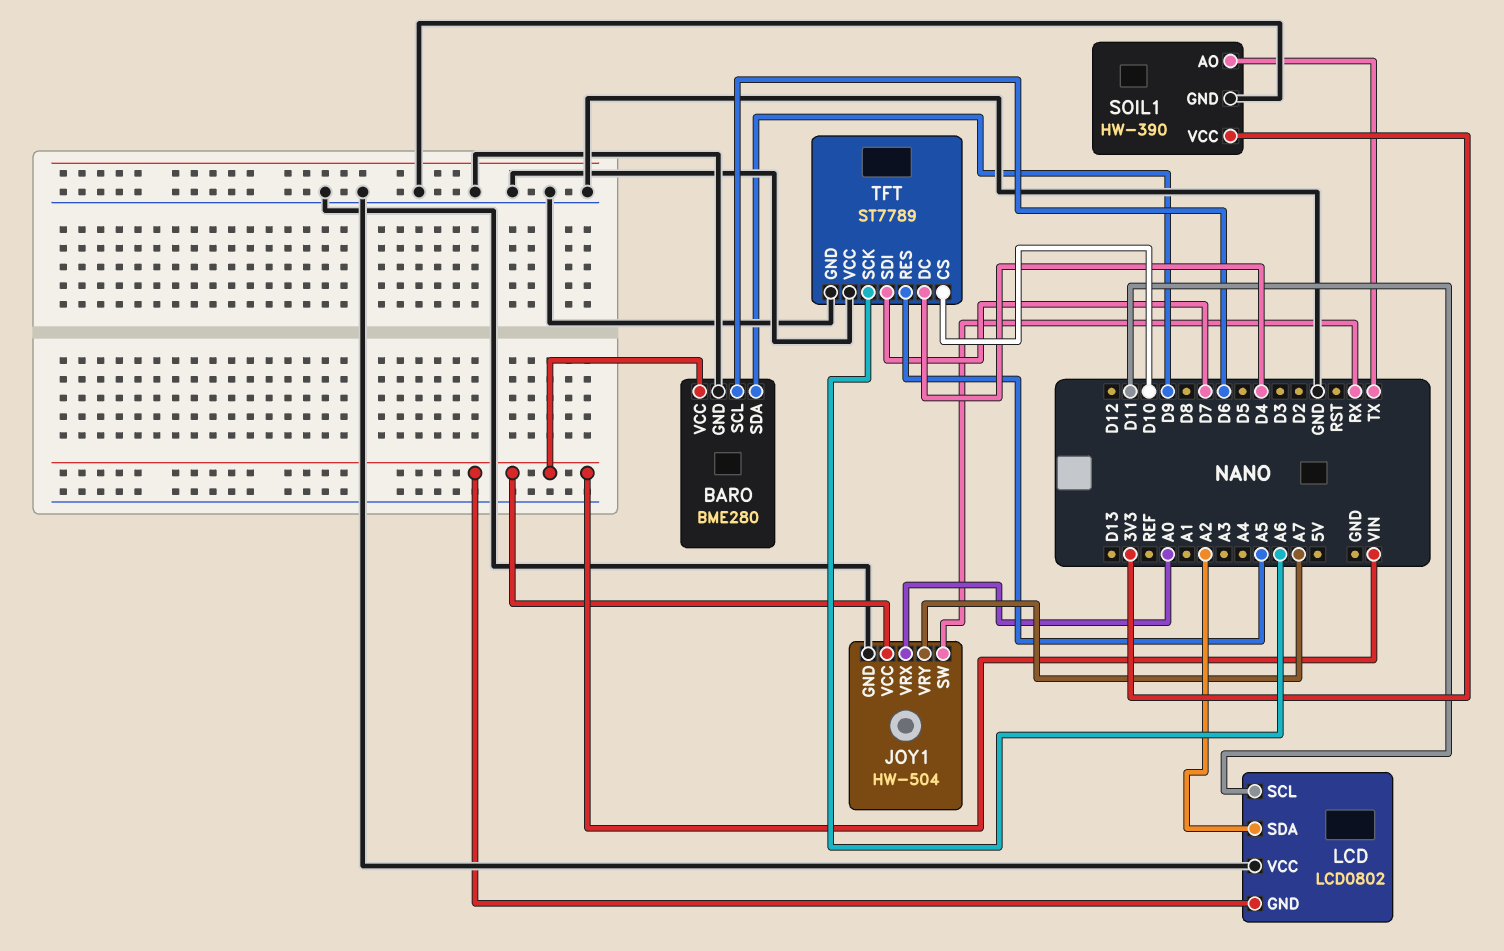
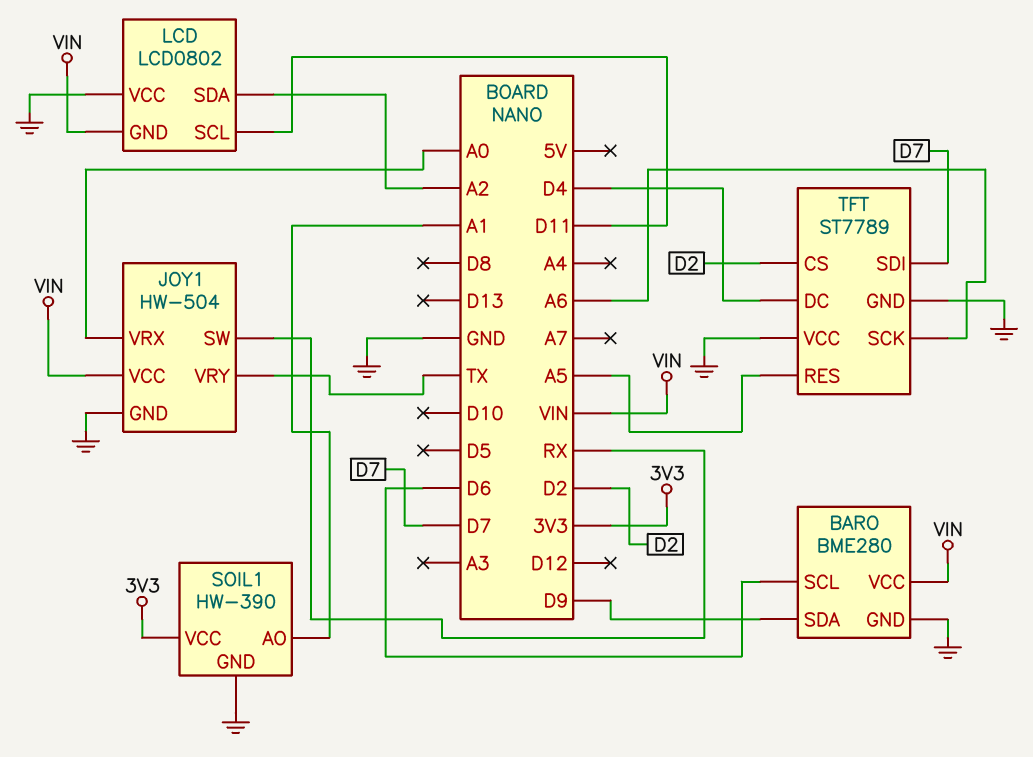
JOY1 pin VRY: A7 -> TX
SOIL1 pin AO: TX -> A1
TFT pin CS: D10 -> D2

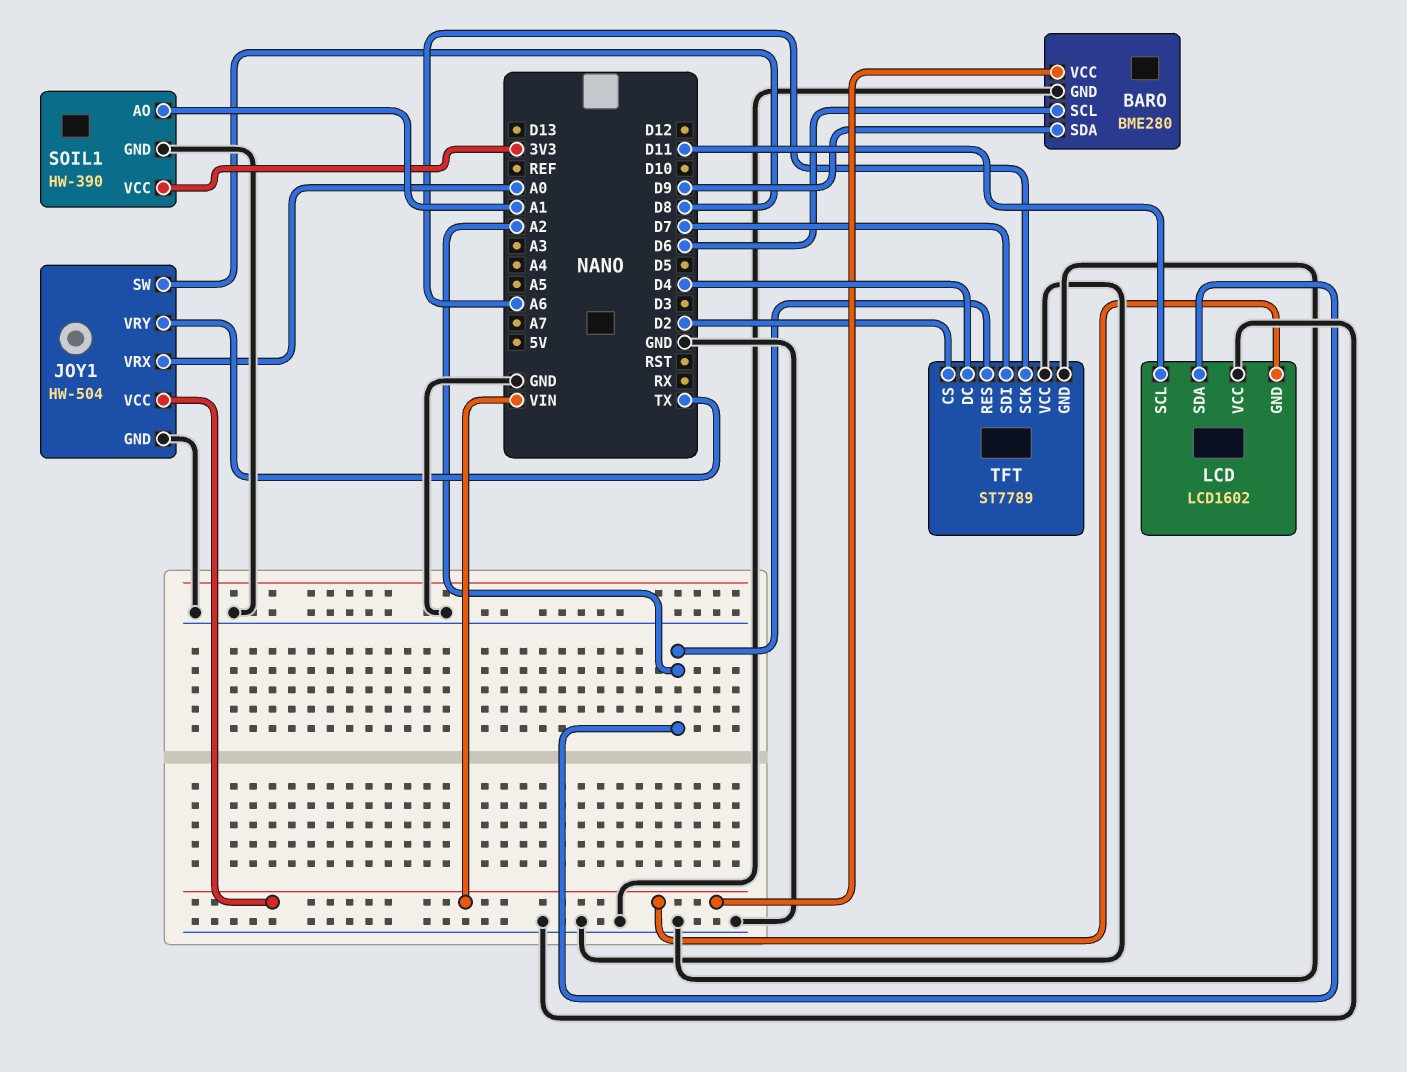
JOY1 pin SW: RX -> D8
LCD: LCD0802 -> LCD1602
TFT pin RES: A5 -> A2

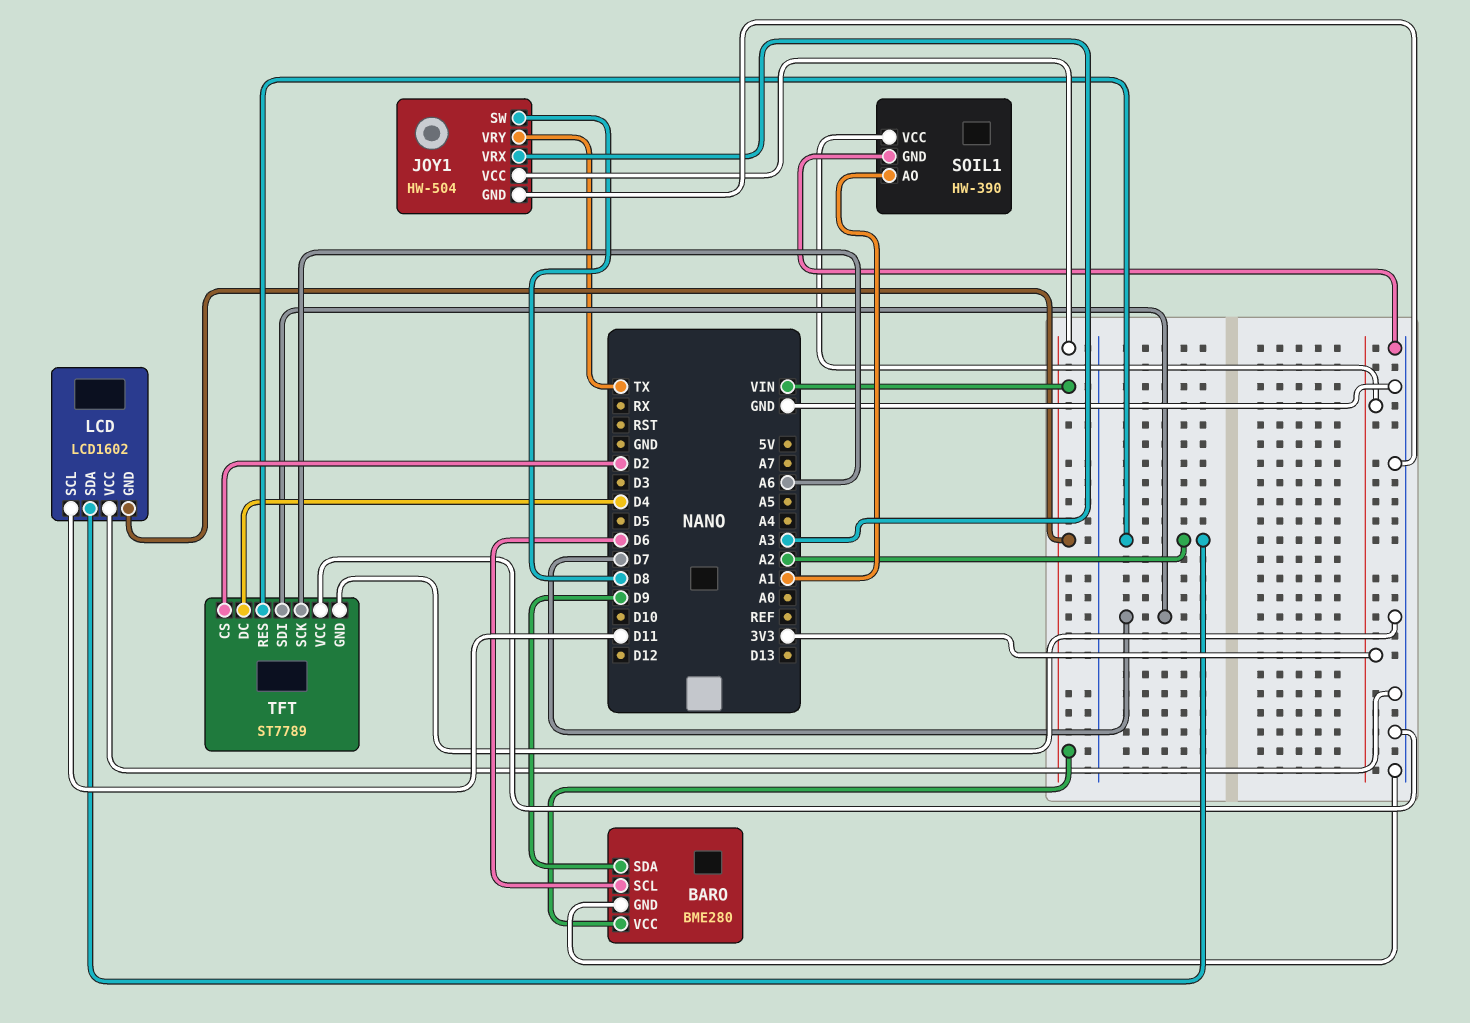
JOY1 pin VRX: A0 -> A3

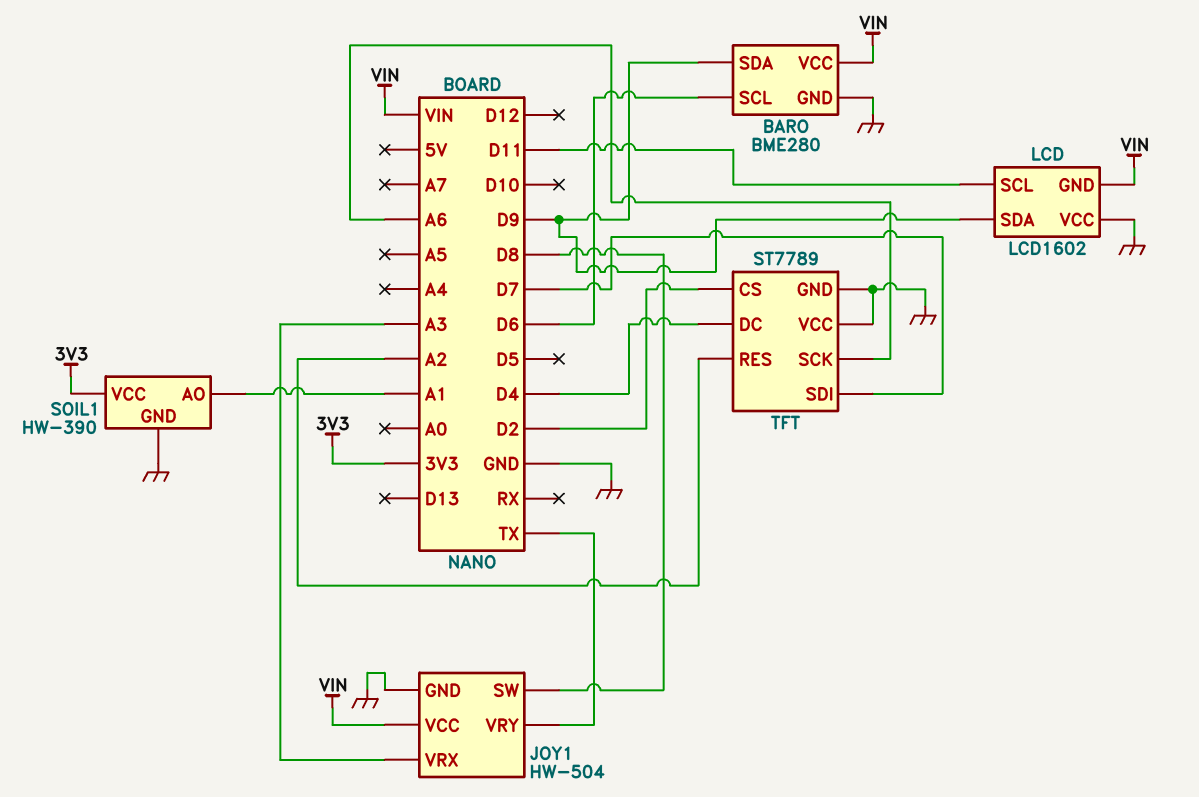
LCD pin SDA: A2 -> D9

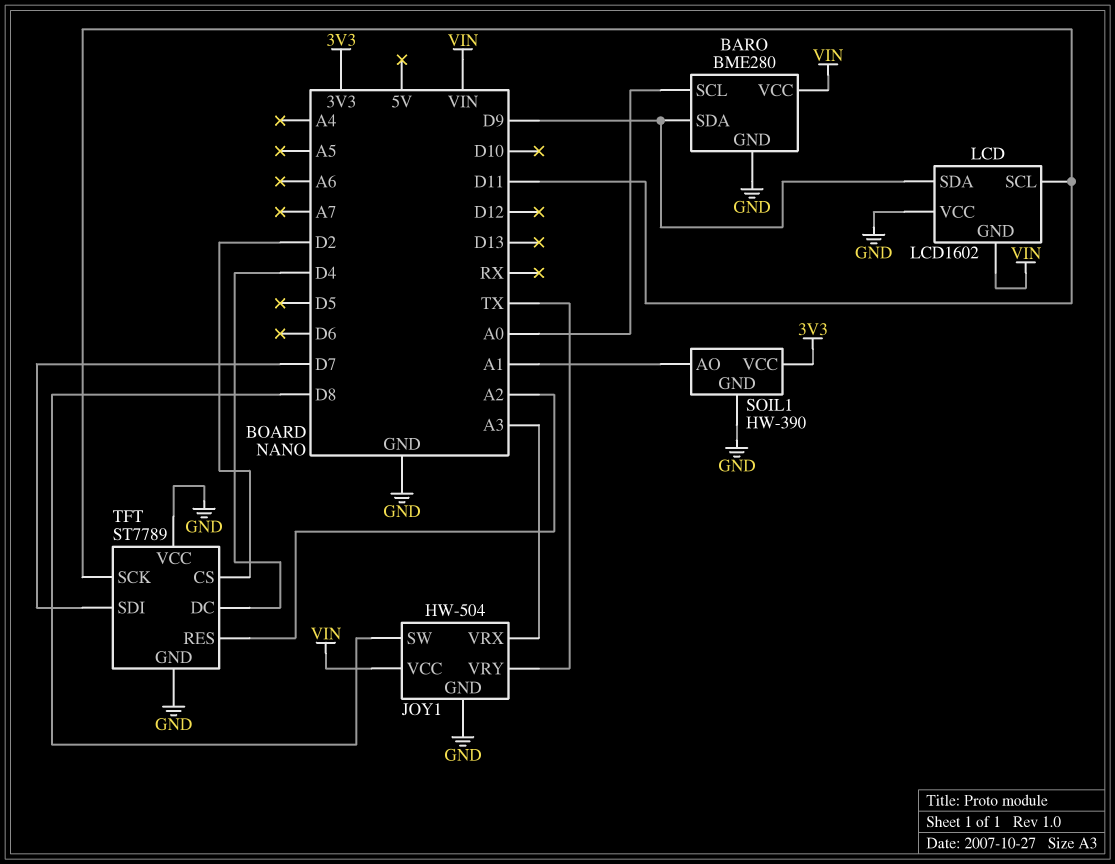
BARO pin SCL: D6 -> A0
TFT pin SCK: A6 -> D11

